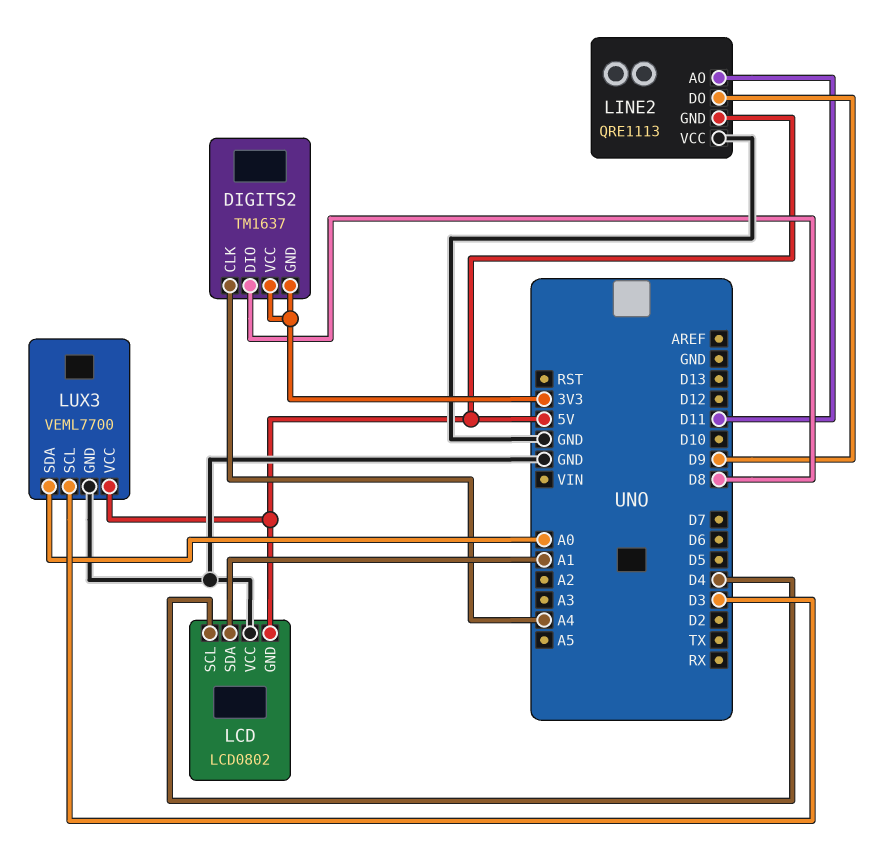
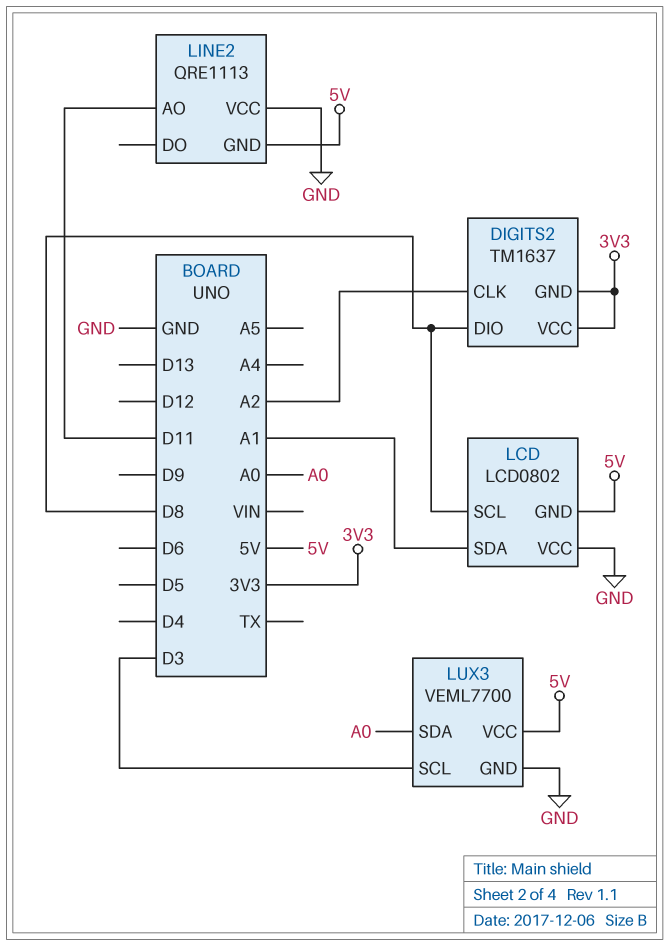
DIGITS2 pin CLK: A4 -> A2
LCD pin SCL: D4 -> D8
LINE2 pin DO: D9 -> none

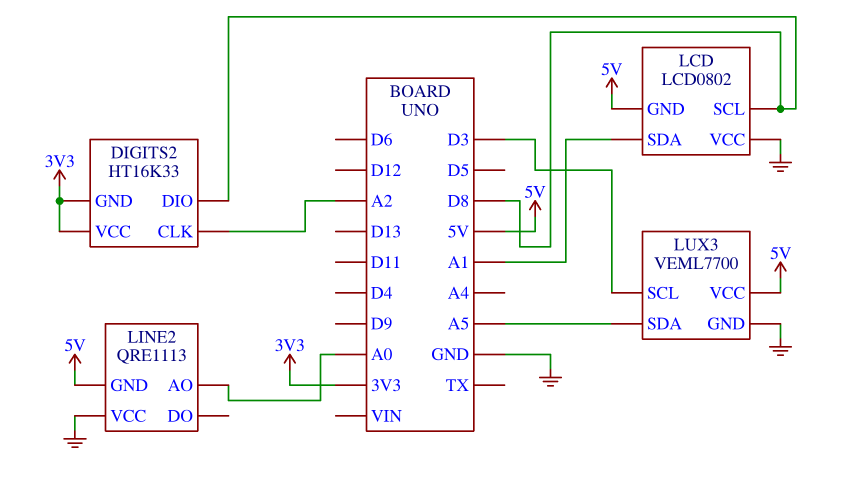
DIGITS2: TM1637 -> HT16K33
LINE2 pin AO: D11 -> A0
LUX3 pin SDA: A0 -> A5

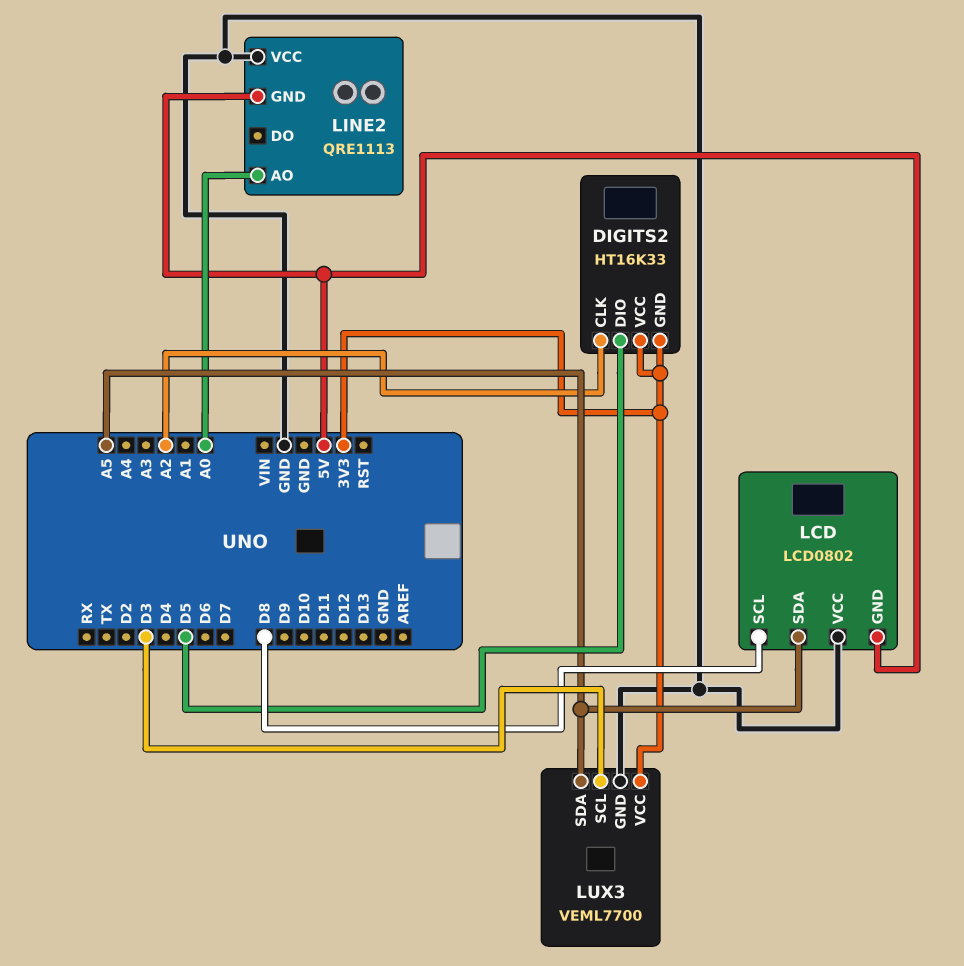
DIGITS2 pin DIO: D8 -> D5
LCD pin SDA: A1 -> A5
LUX3 pin VCC: 5V -> 3V3

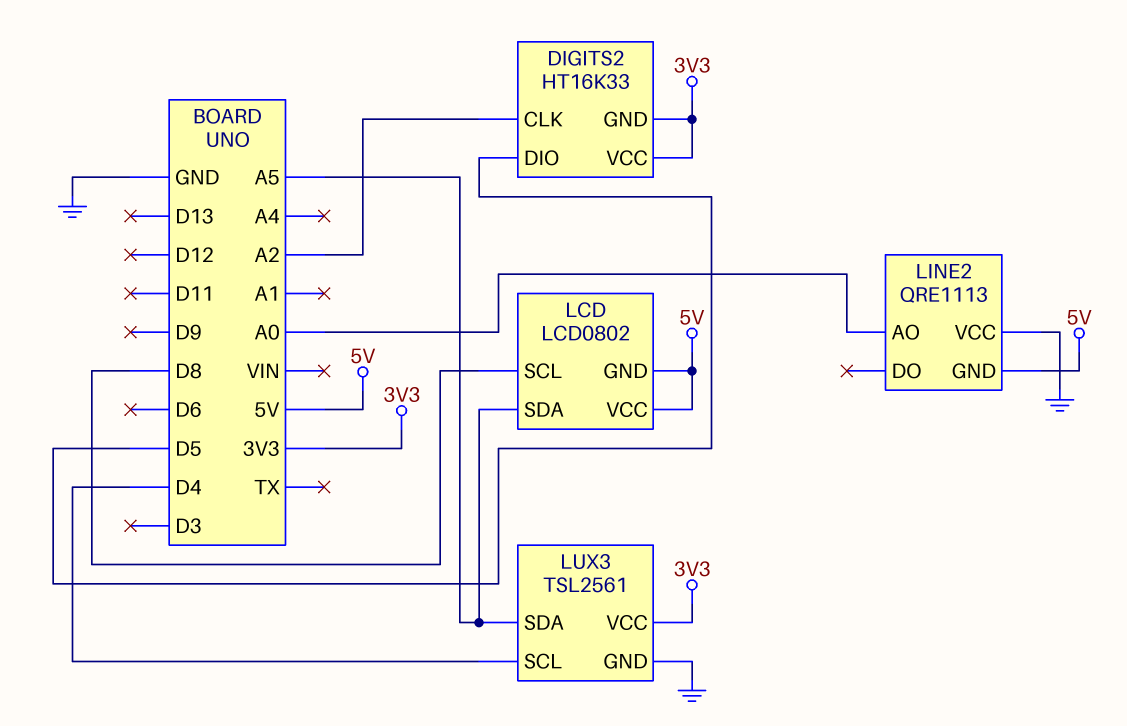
LCD pin VCC: GND -> 5V
LUX3: VEML7700 -> TSL2561
LUX3 pin SCL: D3 -> D4

